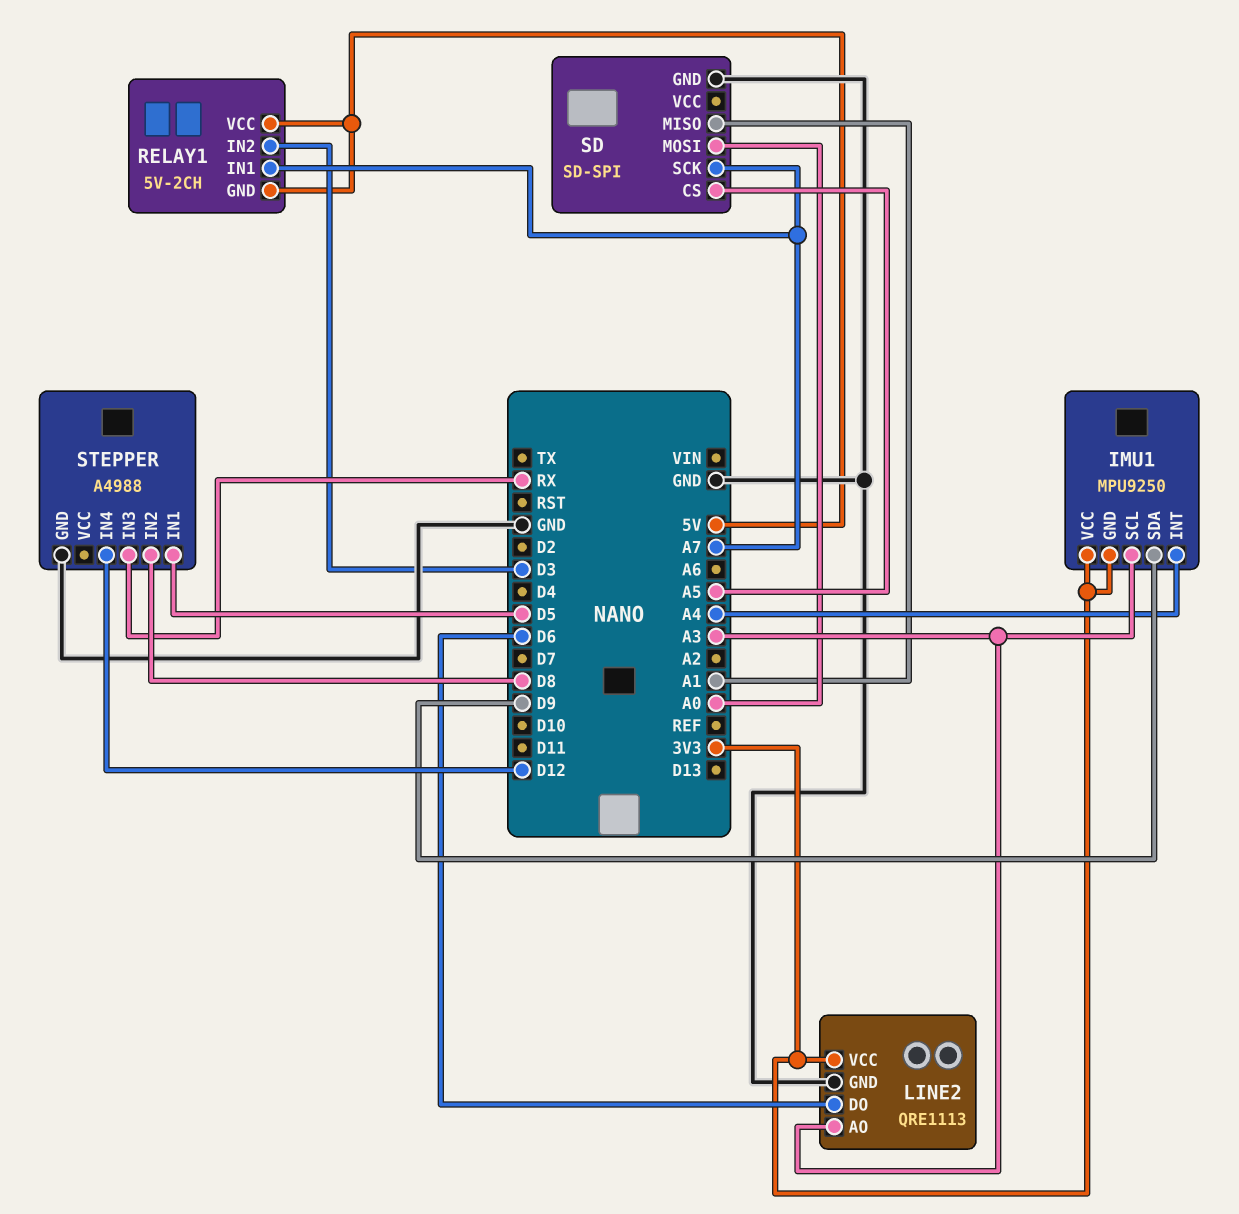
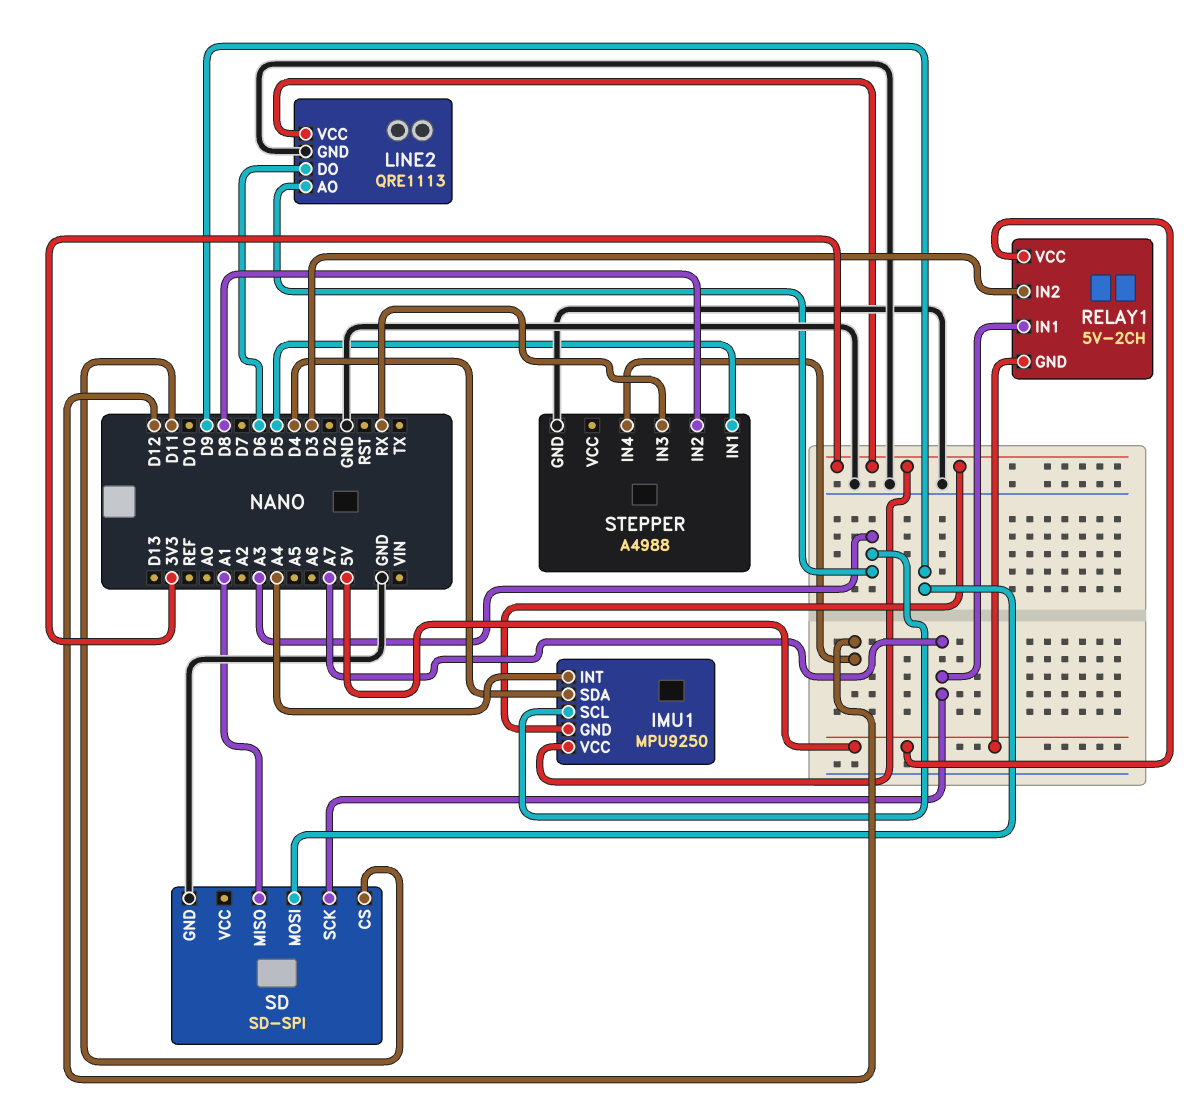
IMU1 pin SDA: D9 -> D4
SD pin CS: A5 -> D11
SD pin MOSI: A0 -> D9

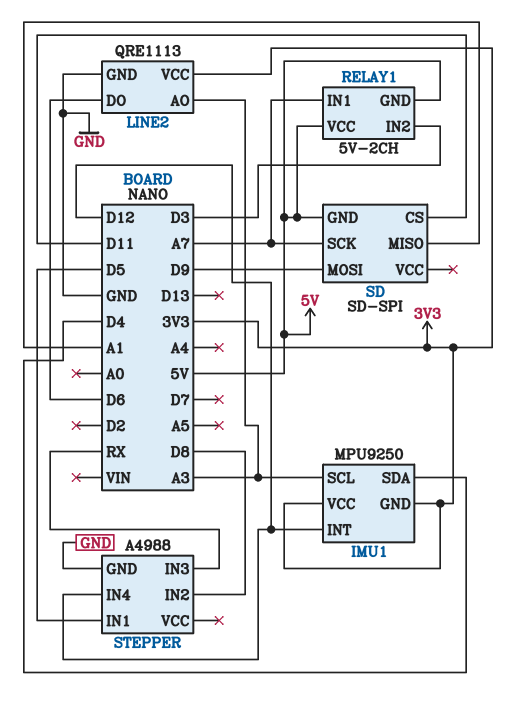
IMU1 pin INT: A4 -> D12
SD pin GND: GND -> 5V

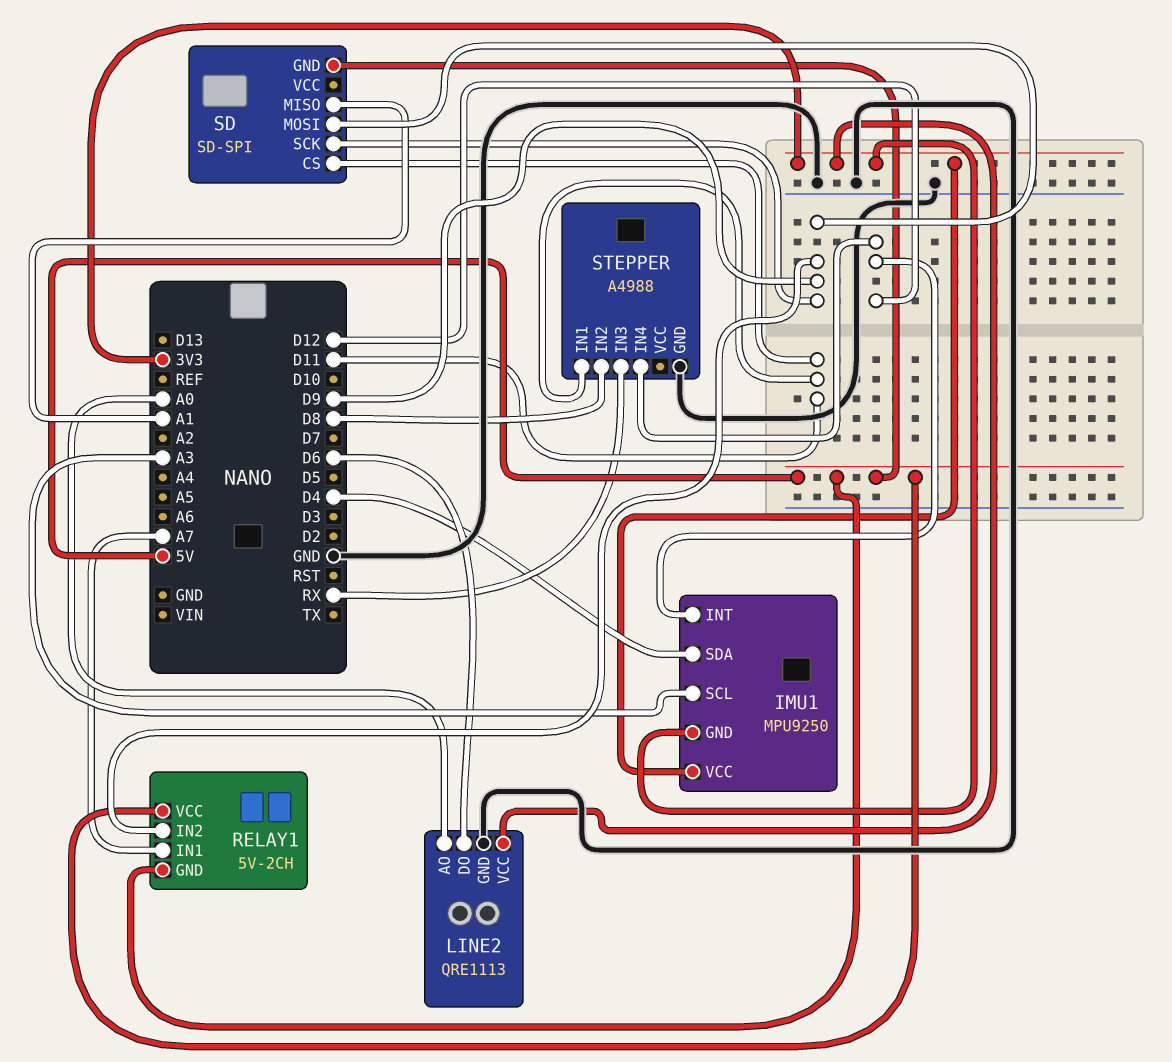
LINE2 pin AO: A3 -> A0
RELAY1 pin IN2: D3 -> D9
SD pin SCK: A7 -> D9
STEPPER pin IN1: D5 -> D11

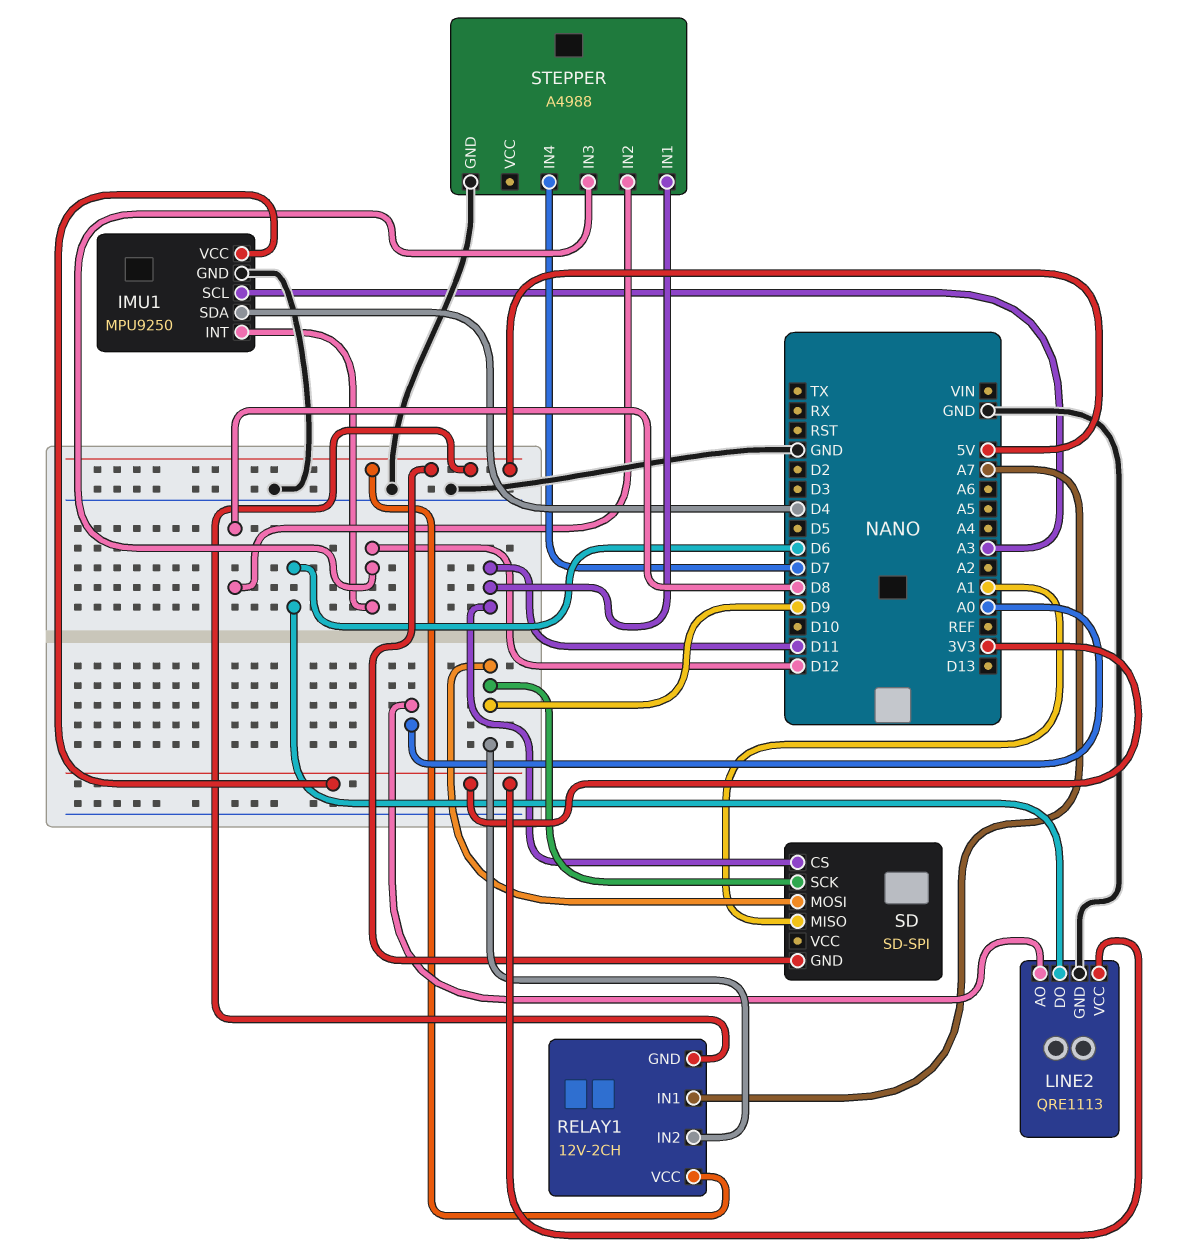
IMU1 pin GND: 3V3 -> GND
RELAY1: 5V-2CH -> 12V-2CH
STEPPER pin IN3: RX -> D12
STEPPER pin IN4: D12 -> D7

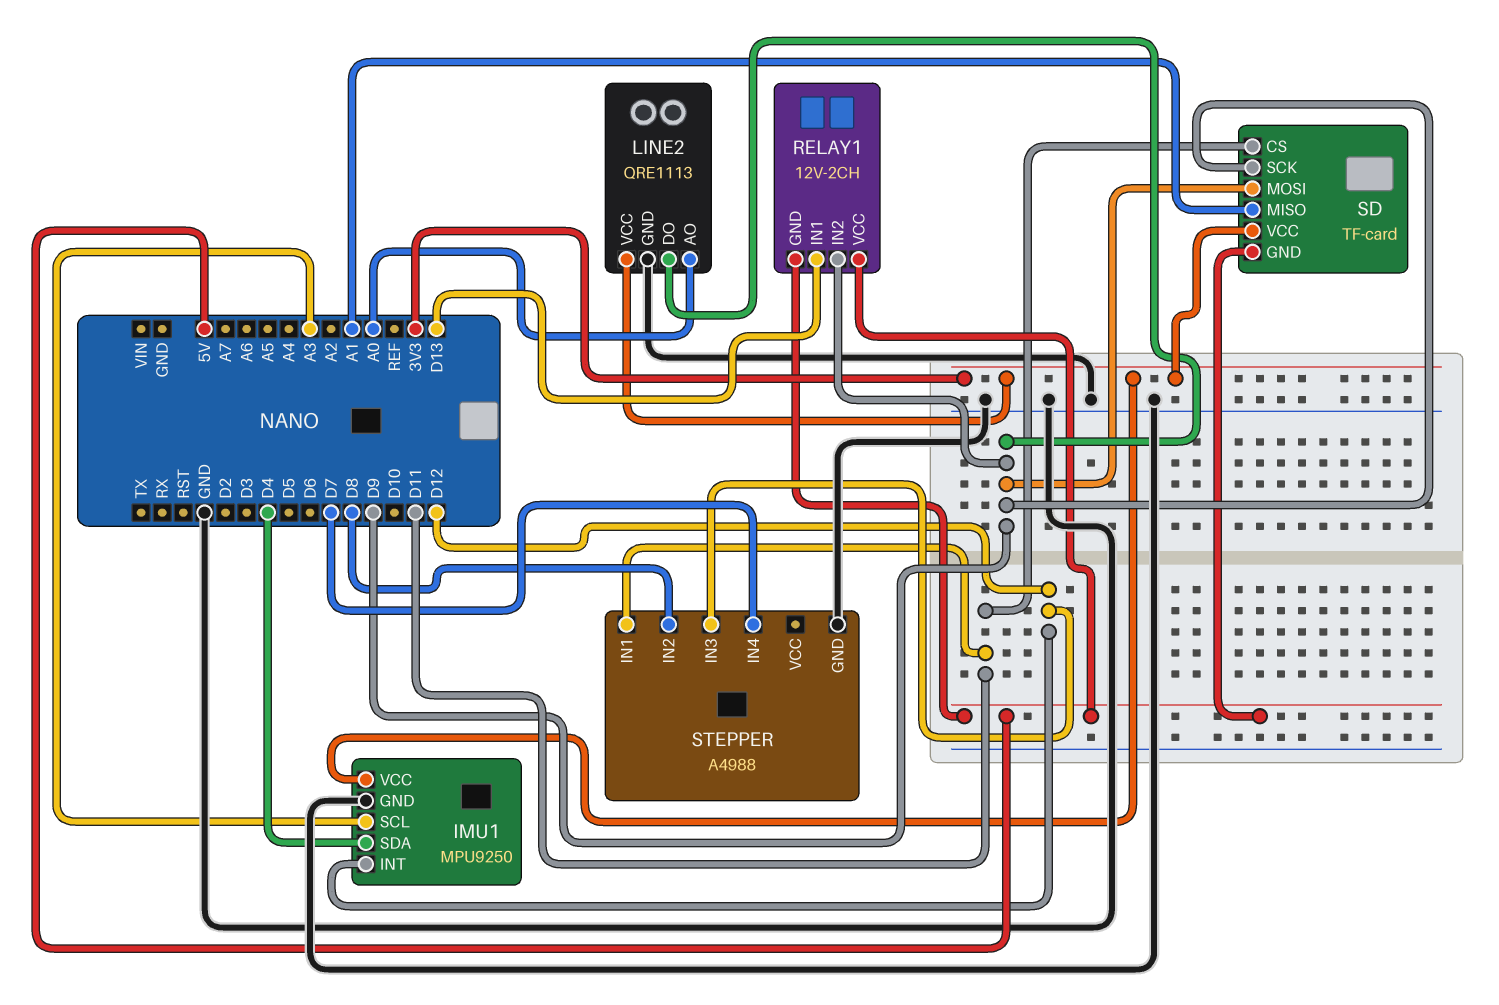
LINE2 pin DO: D6 -> D9
RELAY1 pin IN1: A7 -> D13
SD: SD-SPI -> TF-card
SD pin VCC: none -> 3V3

